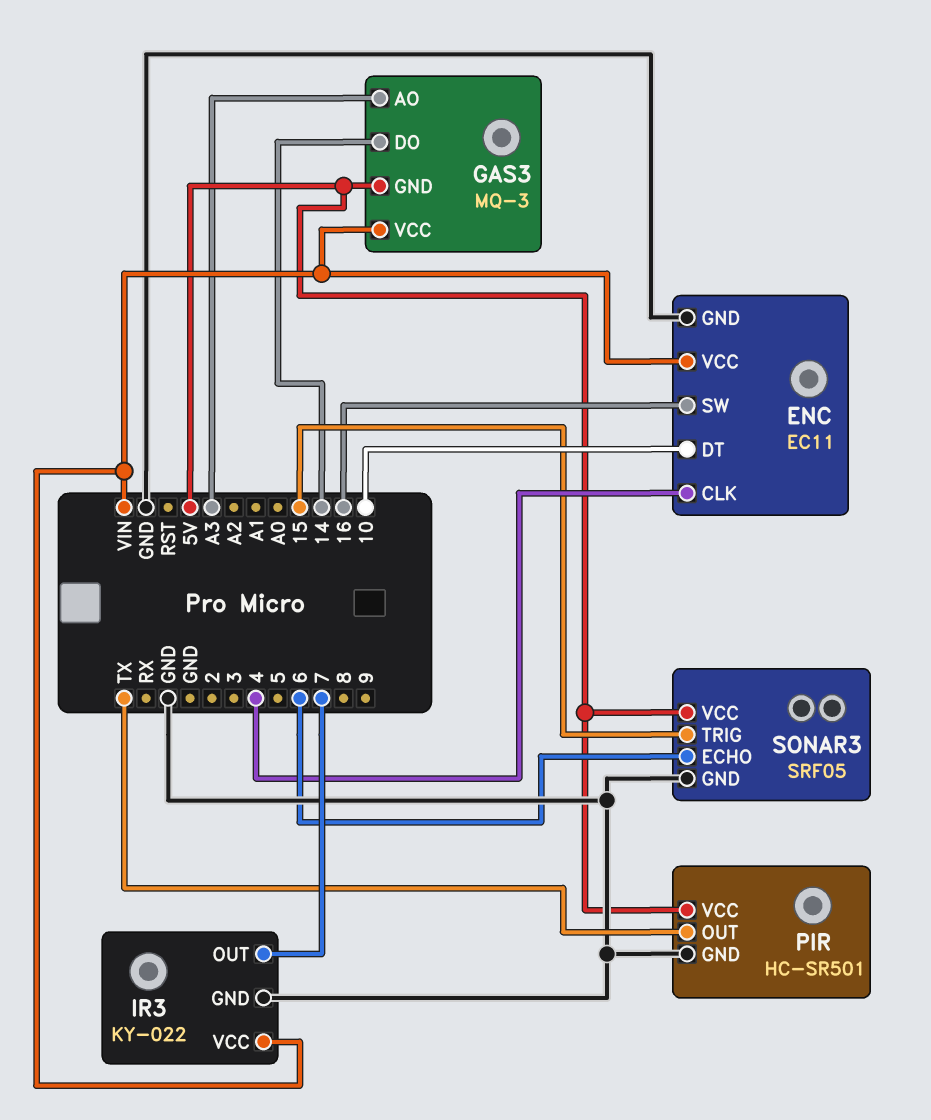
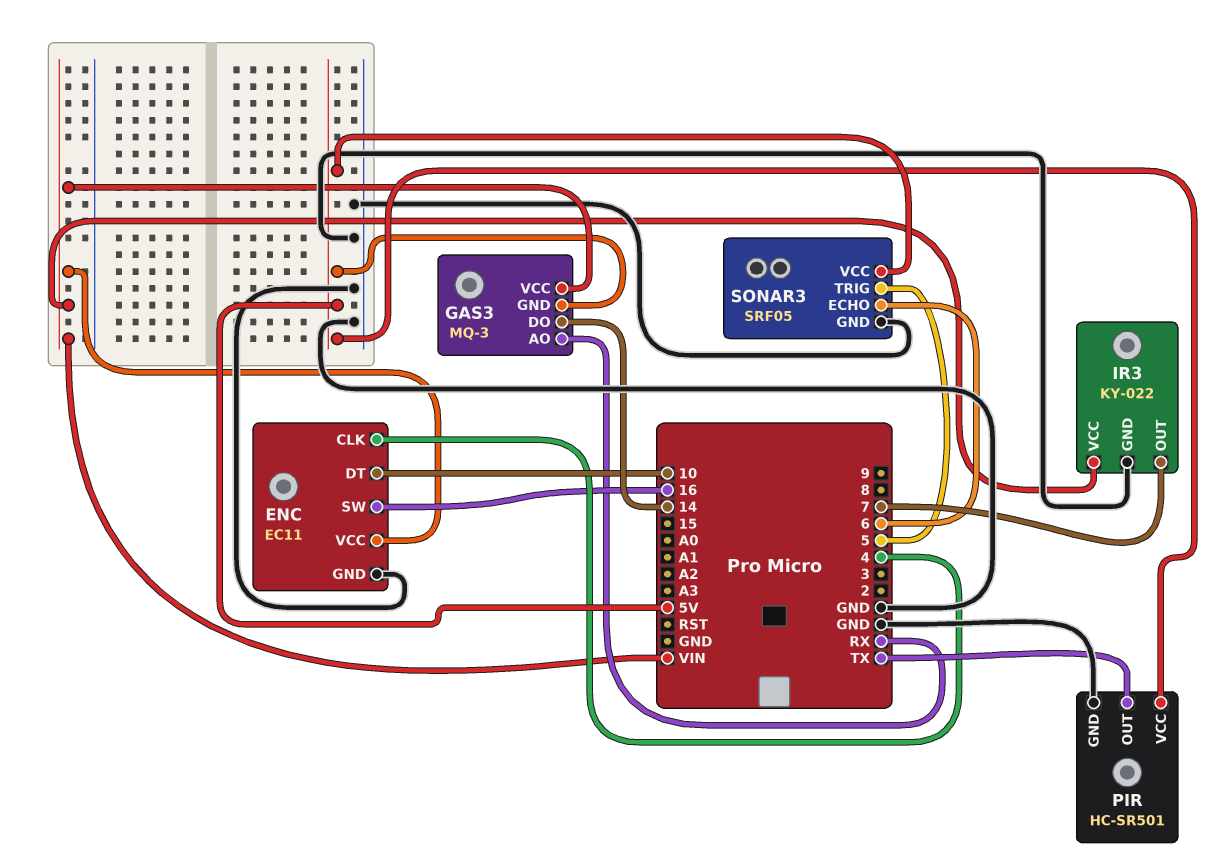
GAS3 pin AO: A3 -> RX
SONAR3 pin TRIG: 15 -> 5

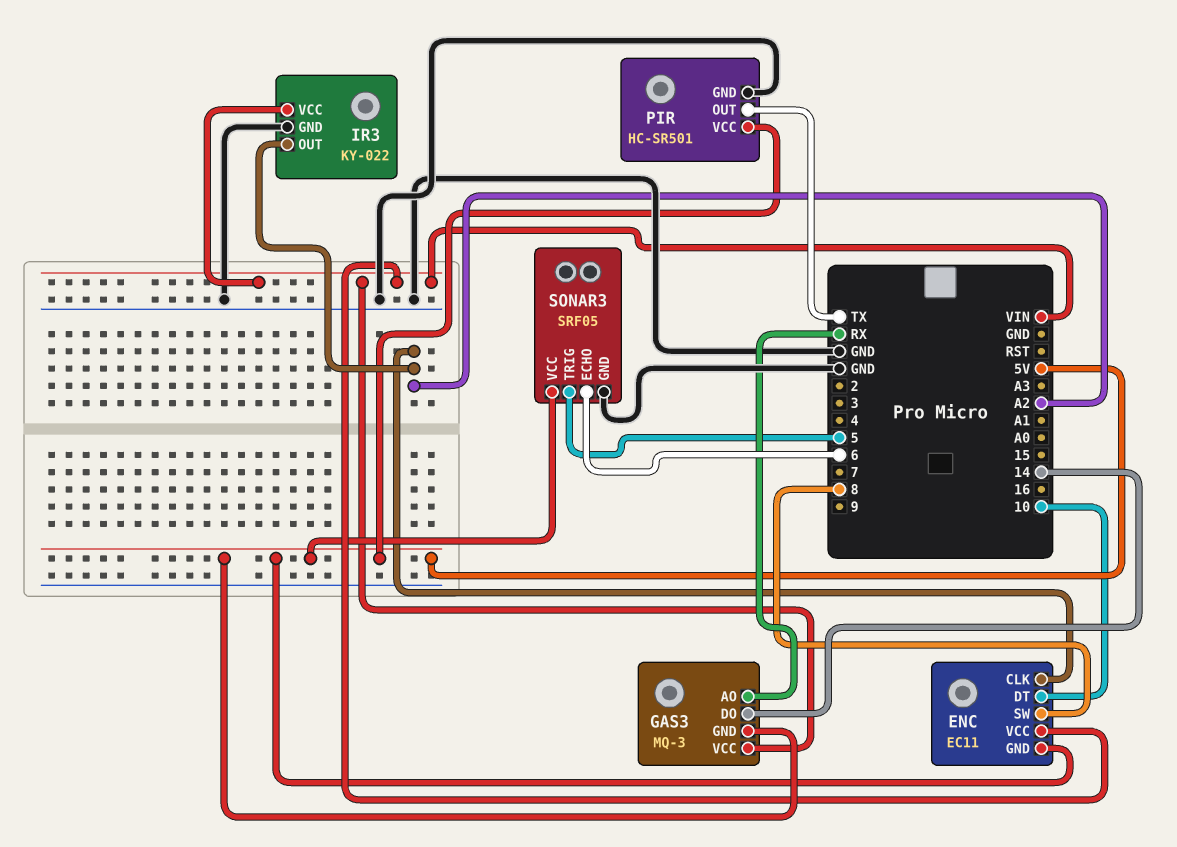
ENC pin CLK: 4 -> A2
ENC pin GND: GND -> 5V
ENC pin SW: 16 -> 8
IR3 pin OUT: 7 -> A2

